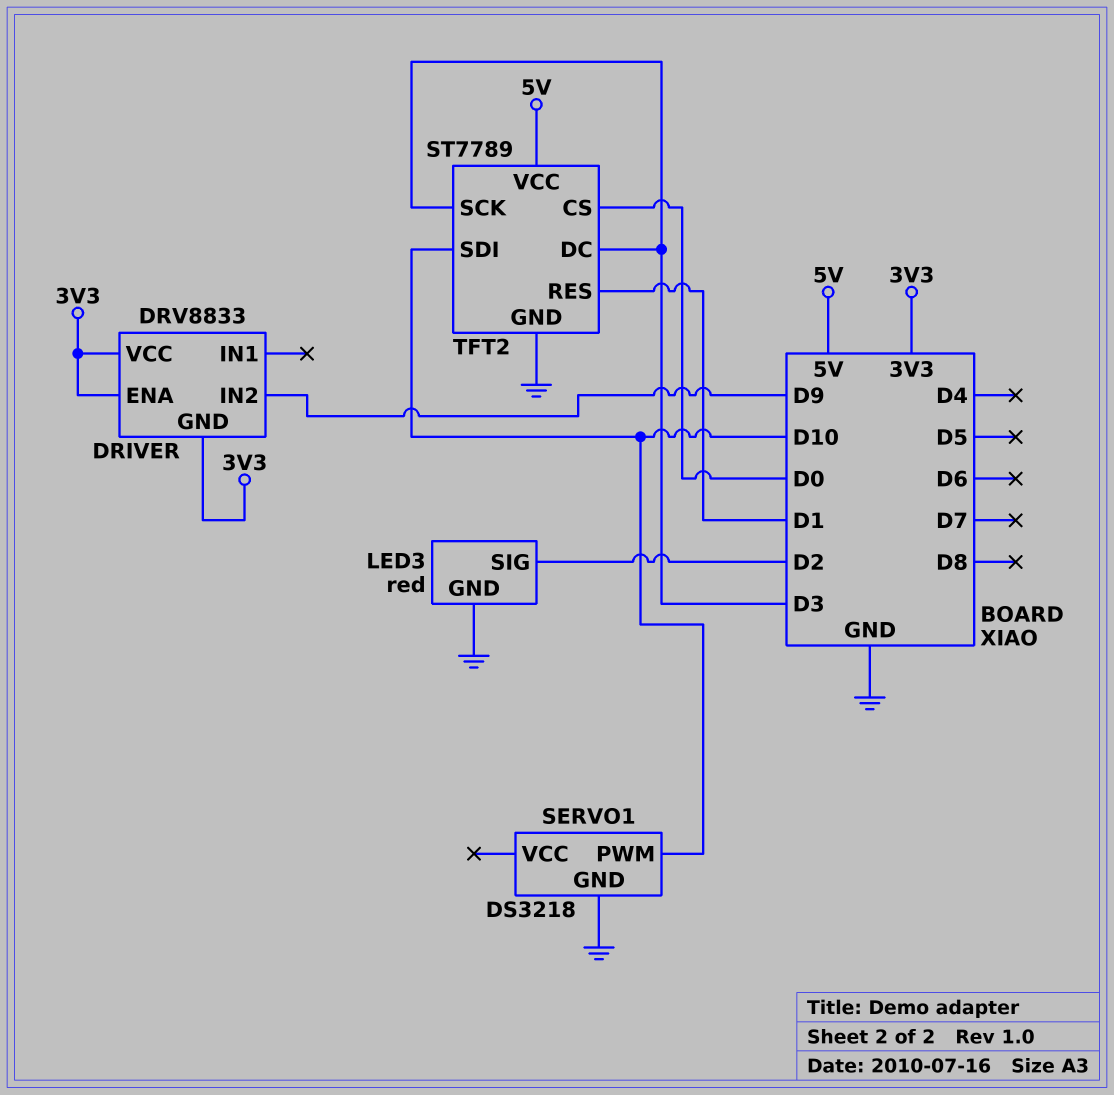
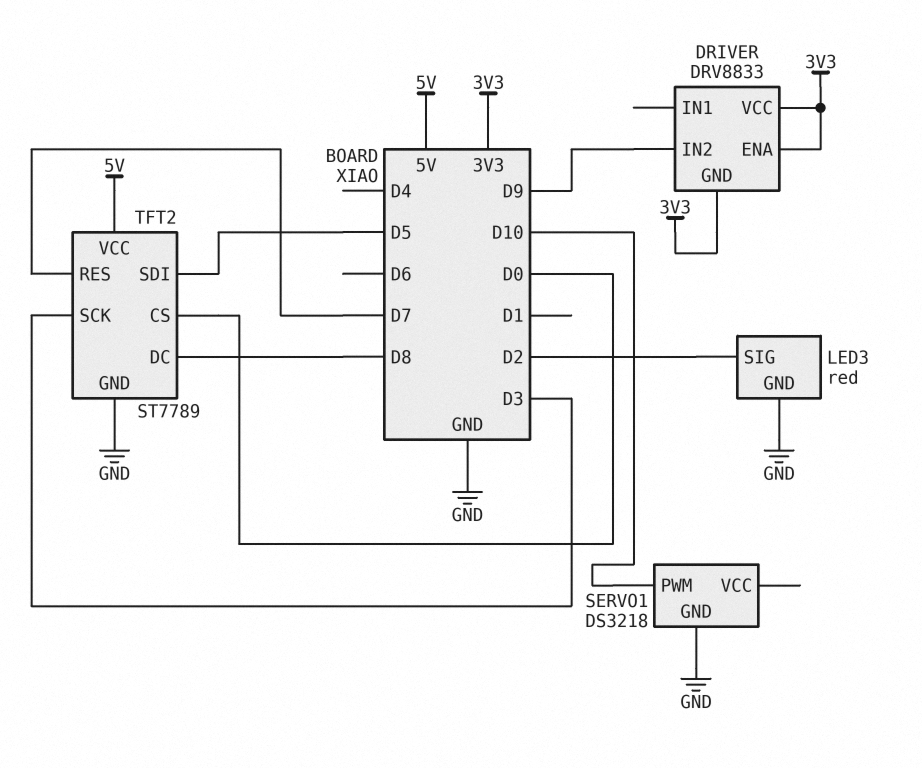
TFT2 pin DC: D3 -> D8
TFT2 pin RES: D1 -> D7
TFT2 pin SDI: D10 -> D5

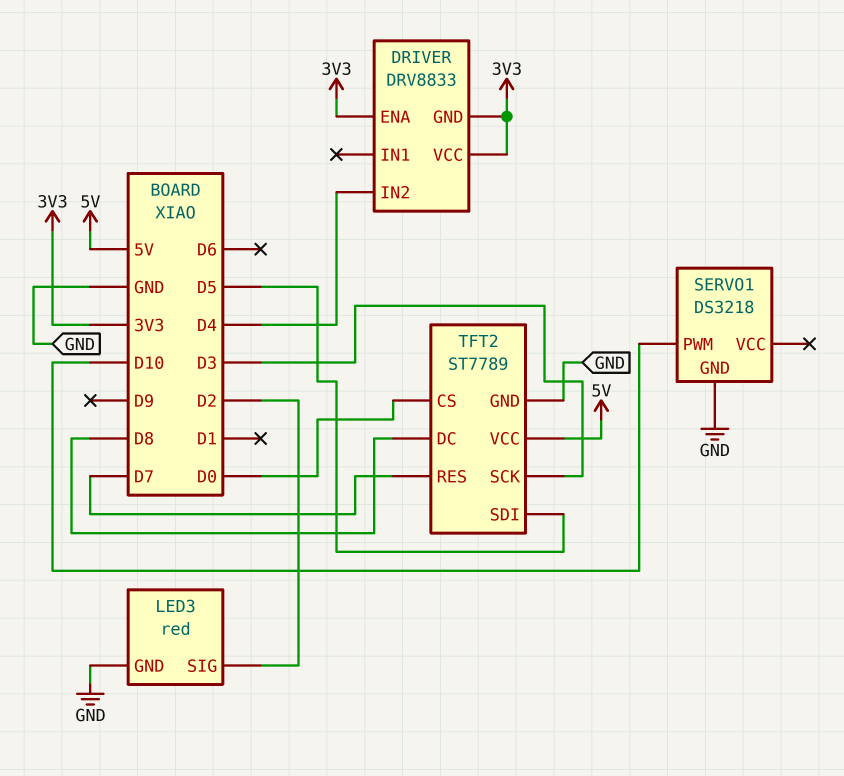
DRIVER pin IN2: D9 -> D4

